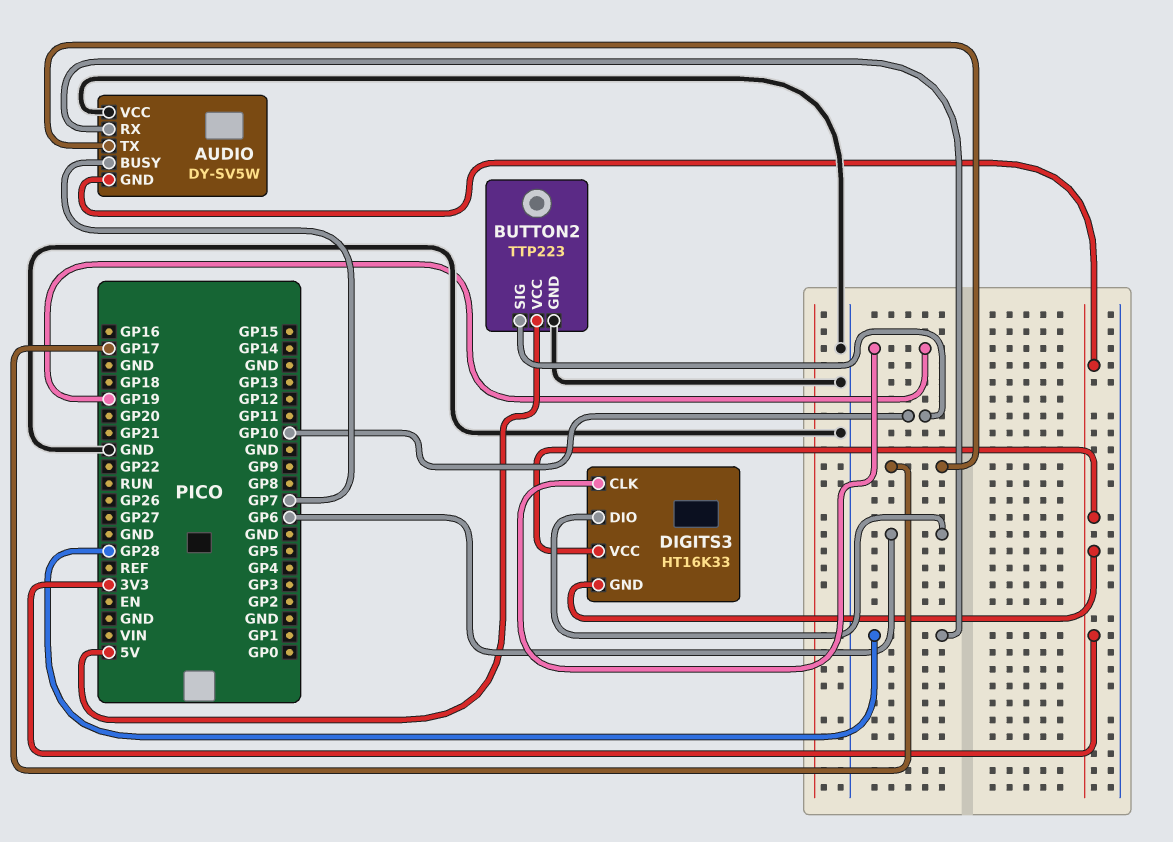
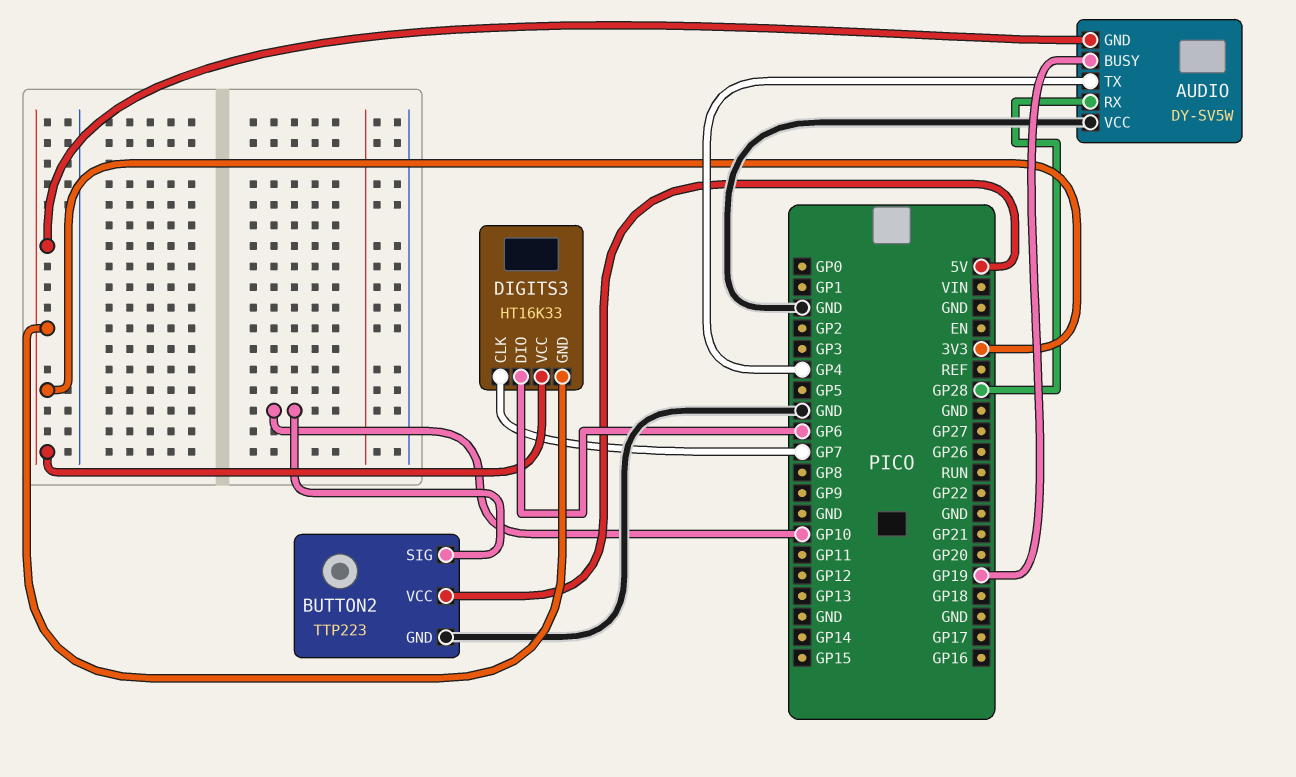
AUDIO pin BUSY: GP7 -> GP19
AUDIO pin TX: GP17 -> GP4
DIGITS3 pin CLK: GP19 -> GP7

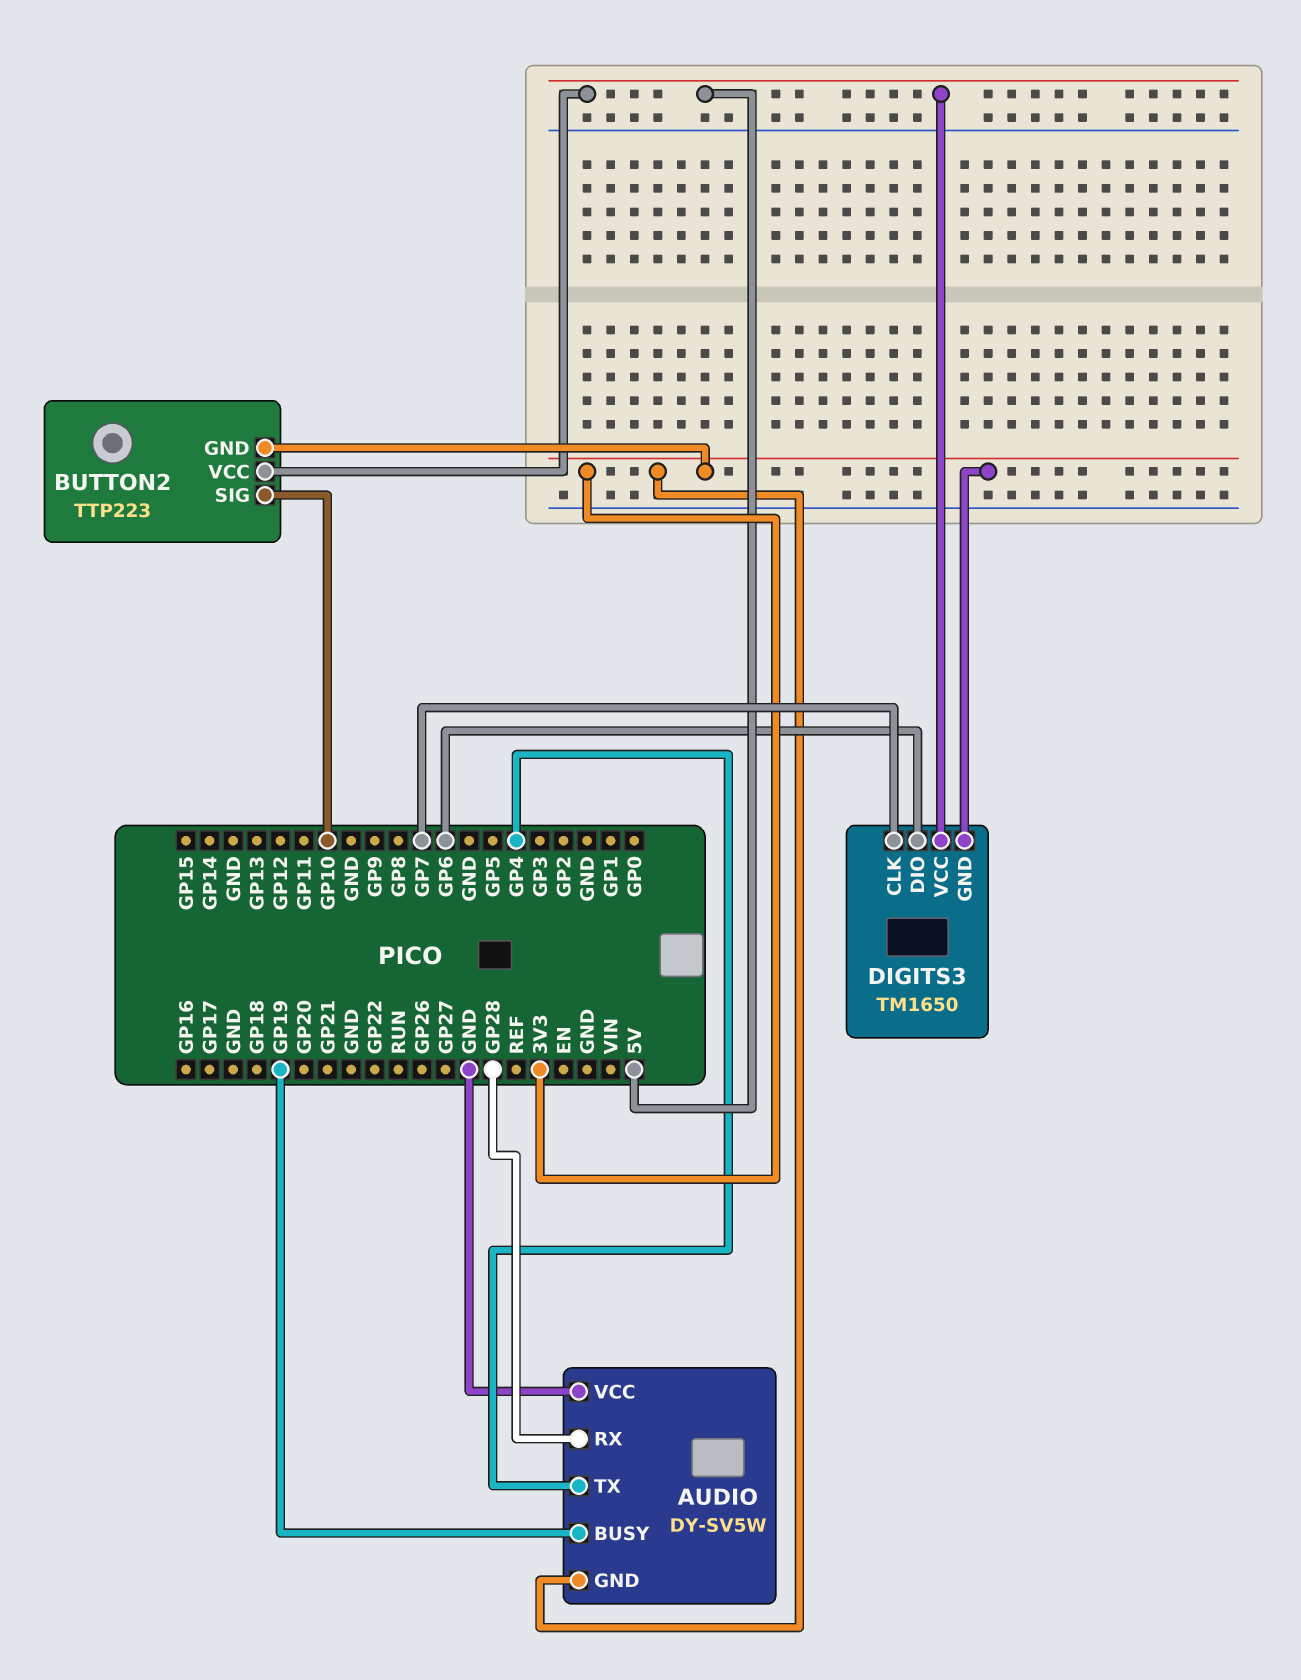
BUTTON2 pin GND: GND -> 3V3
DIGITS3: HT16K33 -> TM1650
DIGITS3 pin VCC: 3V3 -> 5V

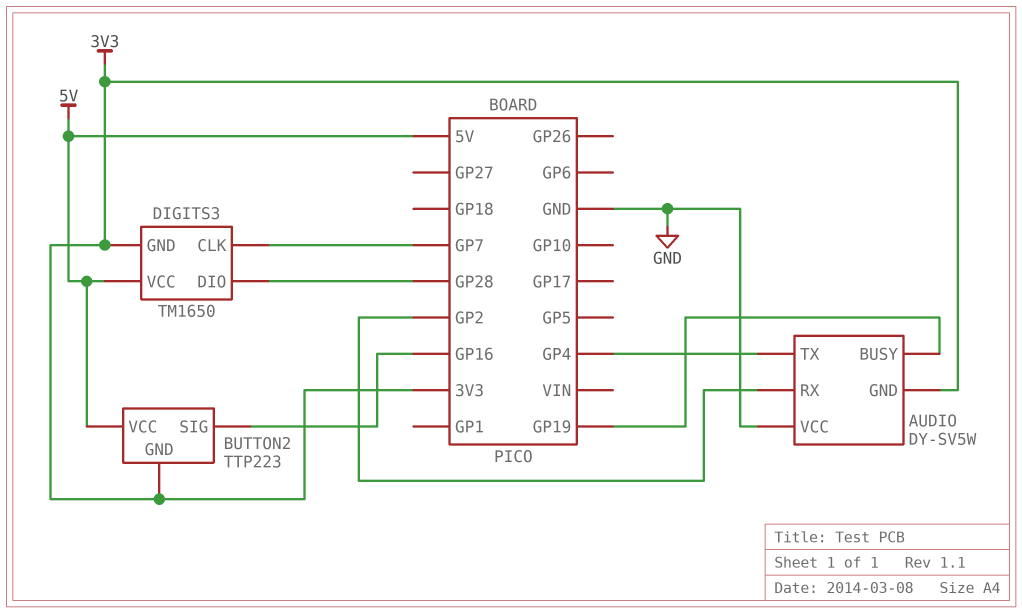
AUDIO pin RX: GP28 -> GP2
BUTTON2 pin SIG: GP10 -> GP16
DIGITS3 pin DIO: GP6 -> GP28

